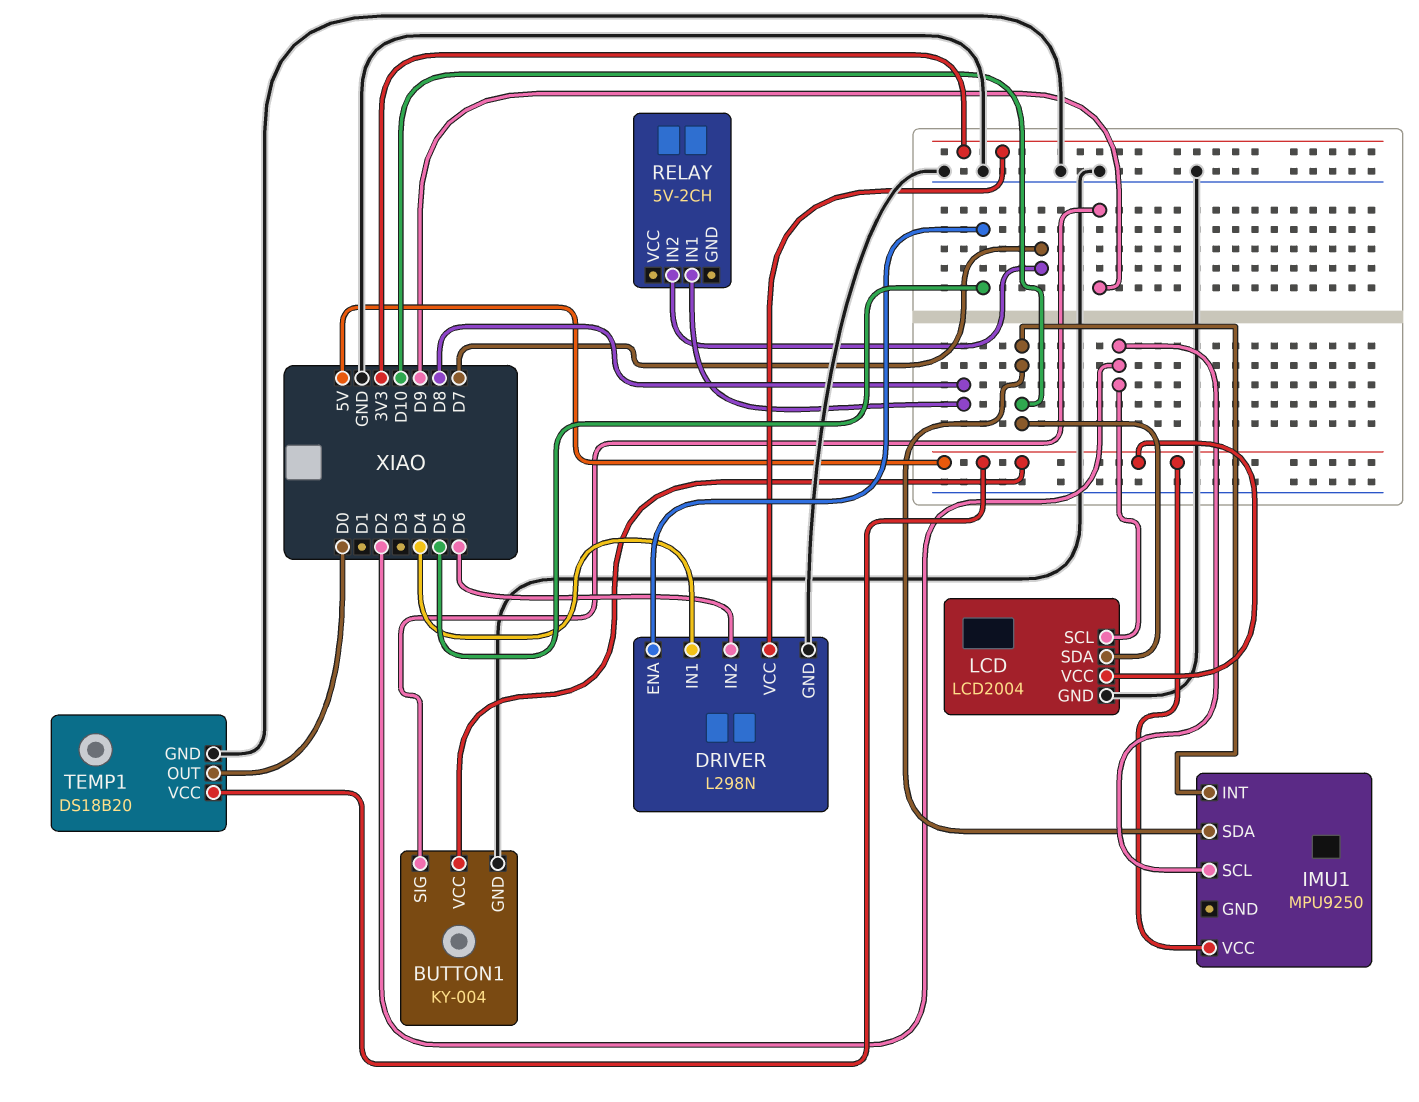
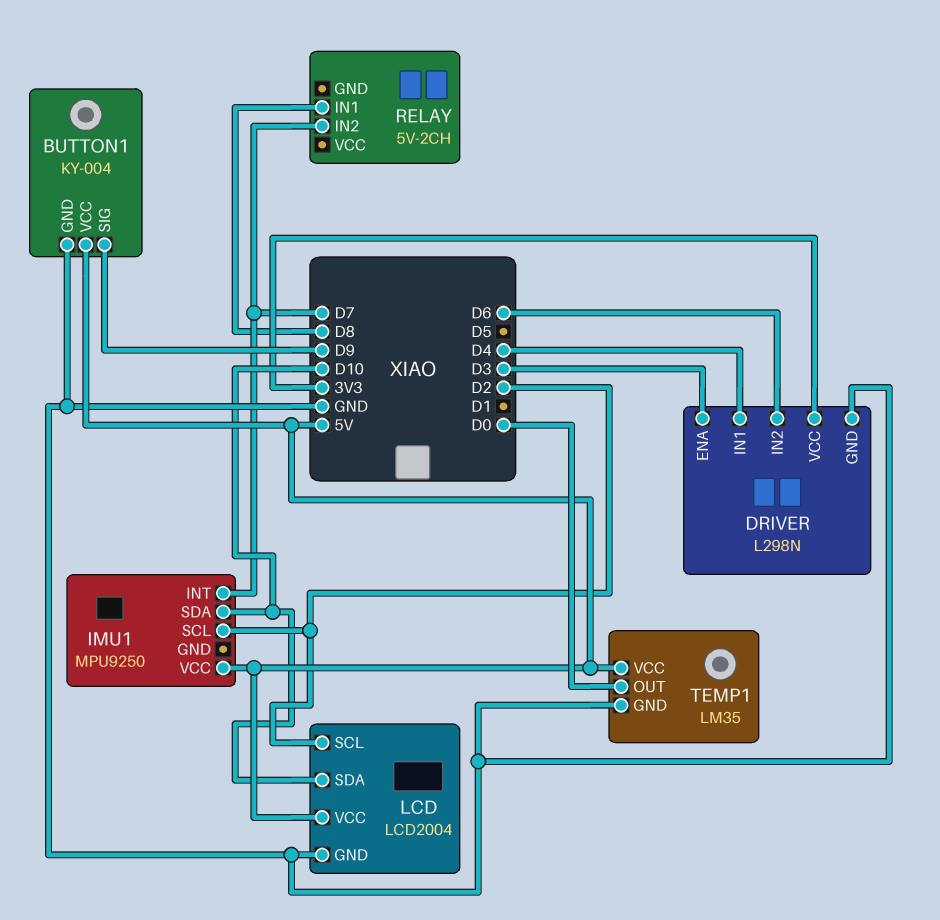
DRIVER pin ENA: D5 -> D3
IMU1 pin INT: D10 -> D7
TEMP1: DS18B20 -> LM35

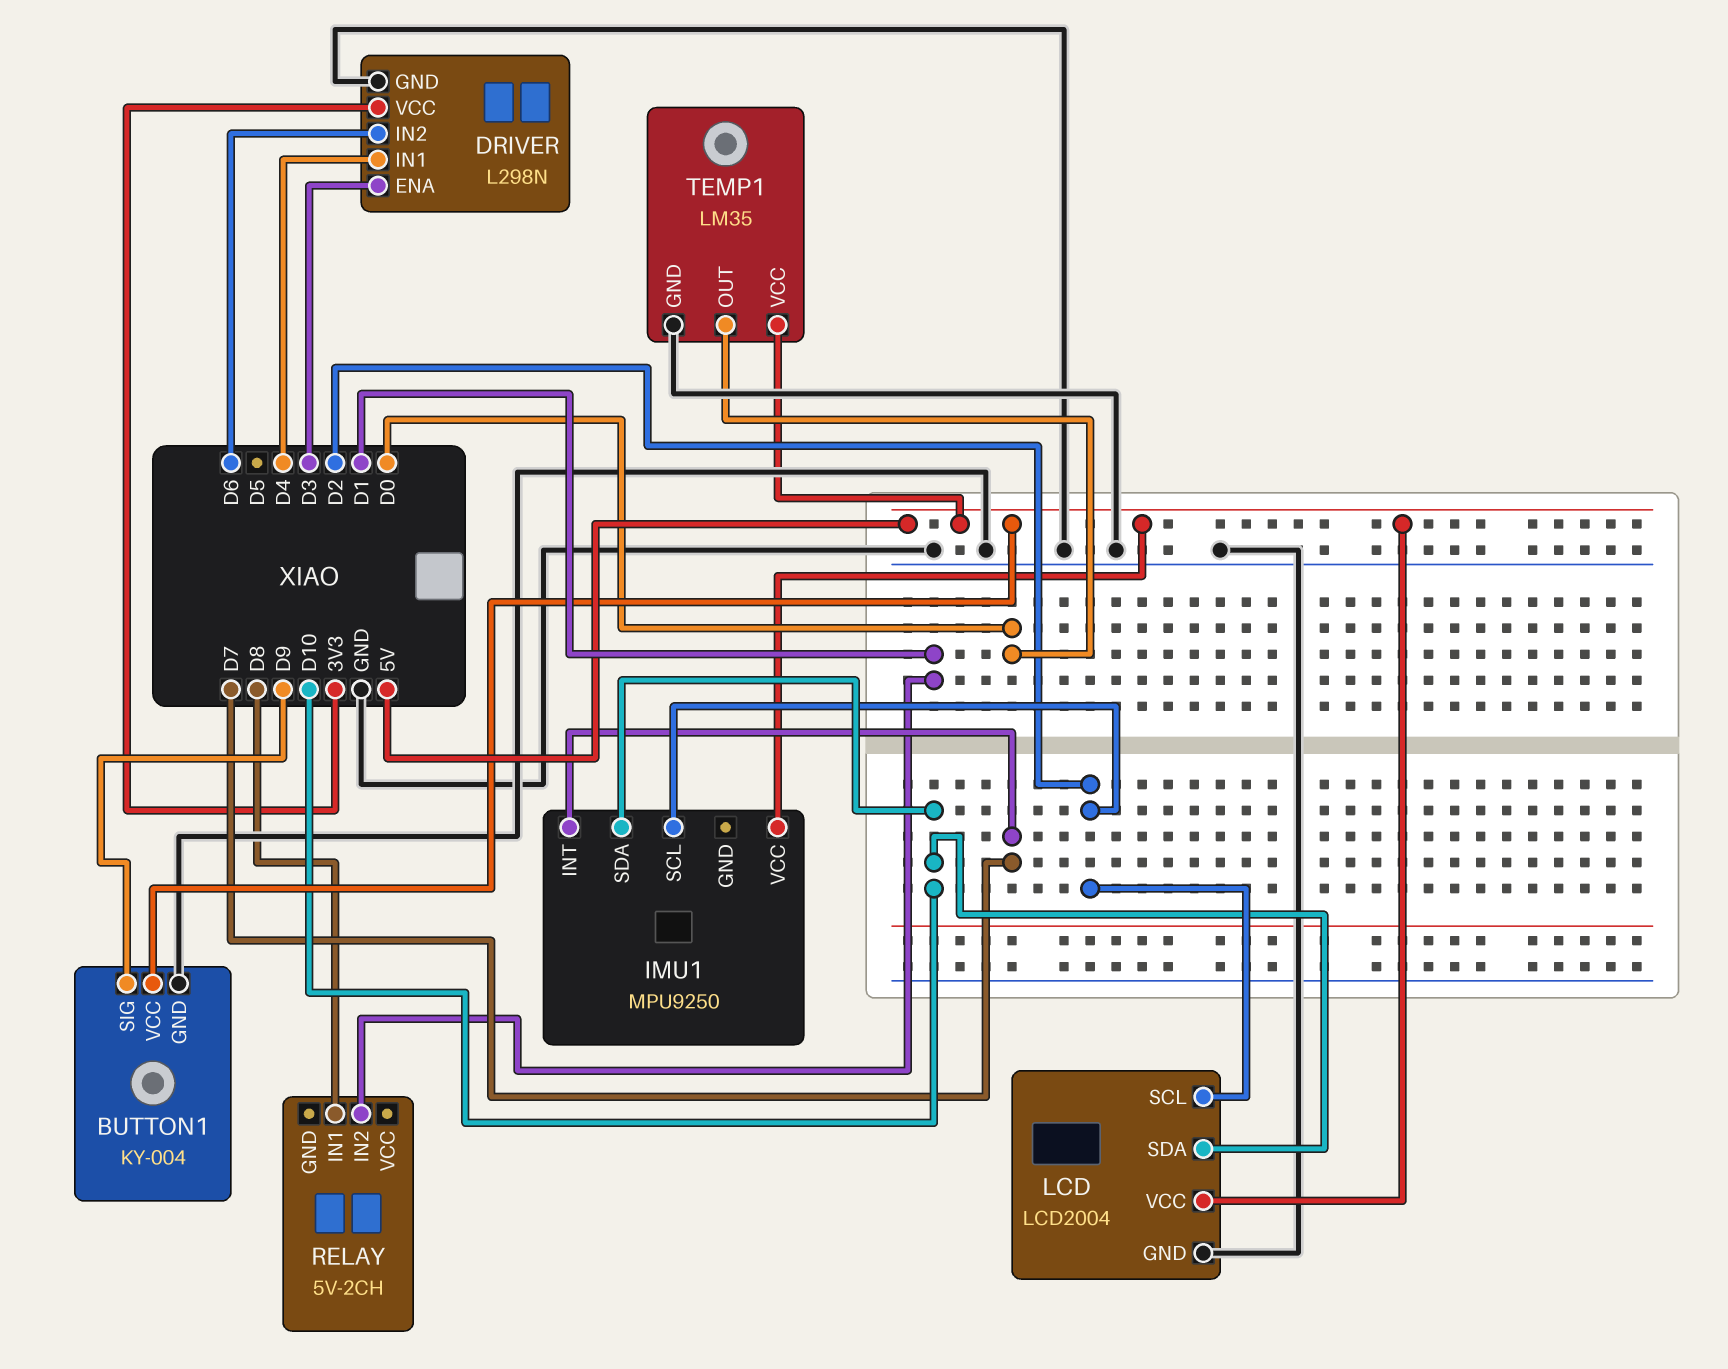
RELAY pin IN2: D7 -> D1

